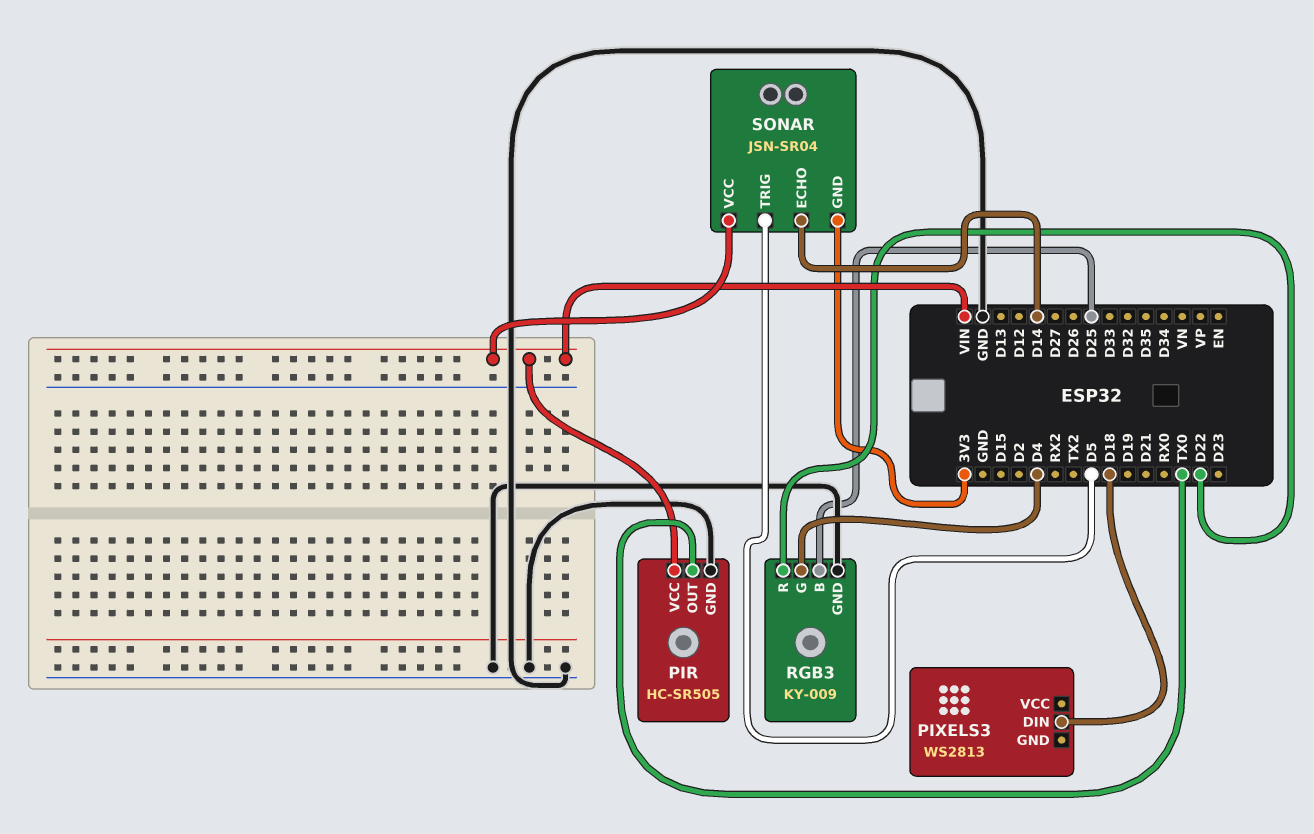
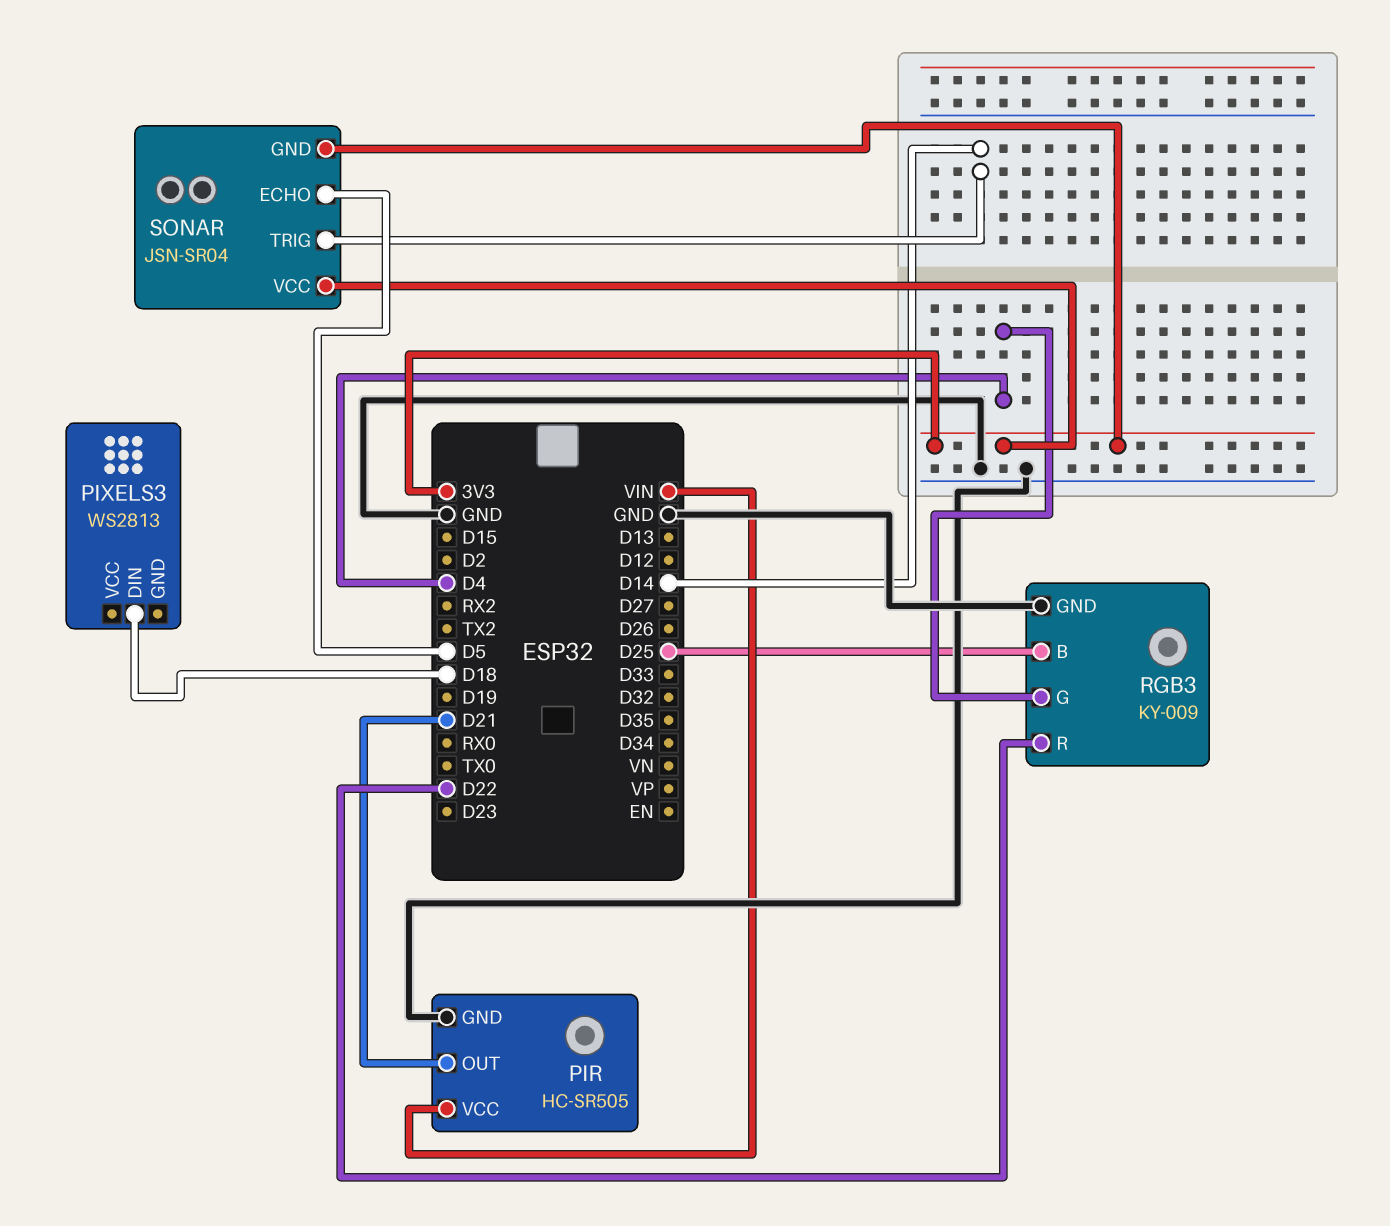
PIR pin OUT: TX0 -> D21
SONAR pin ECHO: D14 -> D5
SONAR pin TRIG: D5 -> D14
SONAR pin VCC: VIN -> 3V3

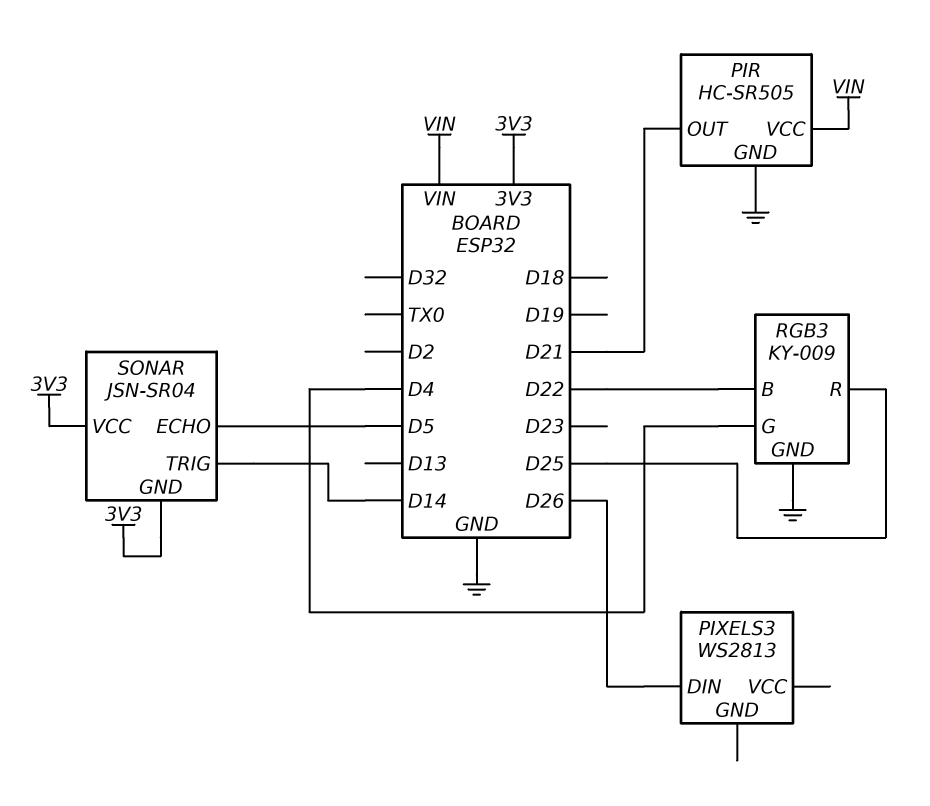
PIXELS3 pin DIN: D18 -> D26
RGB3 pin B: D25 -> D22
RGB3 pin R: D22 -> D25

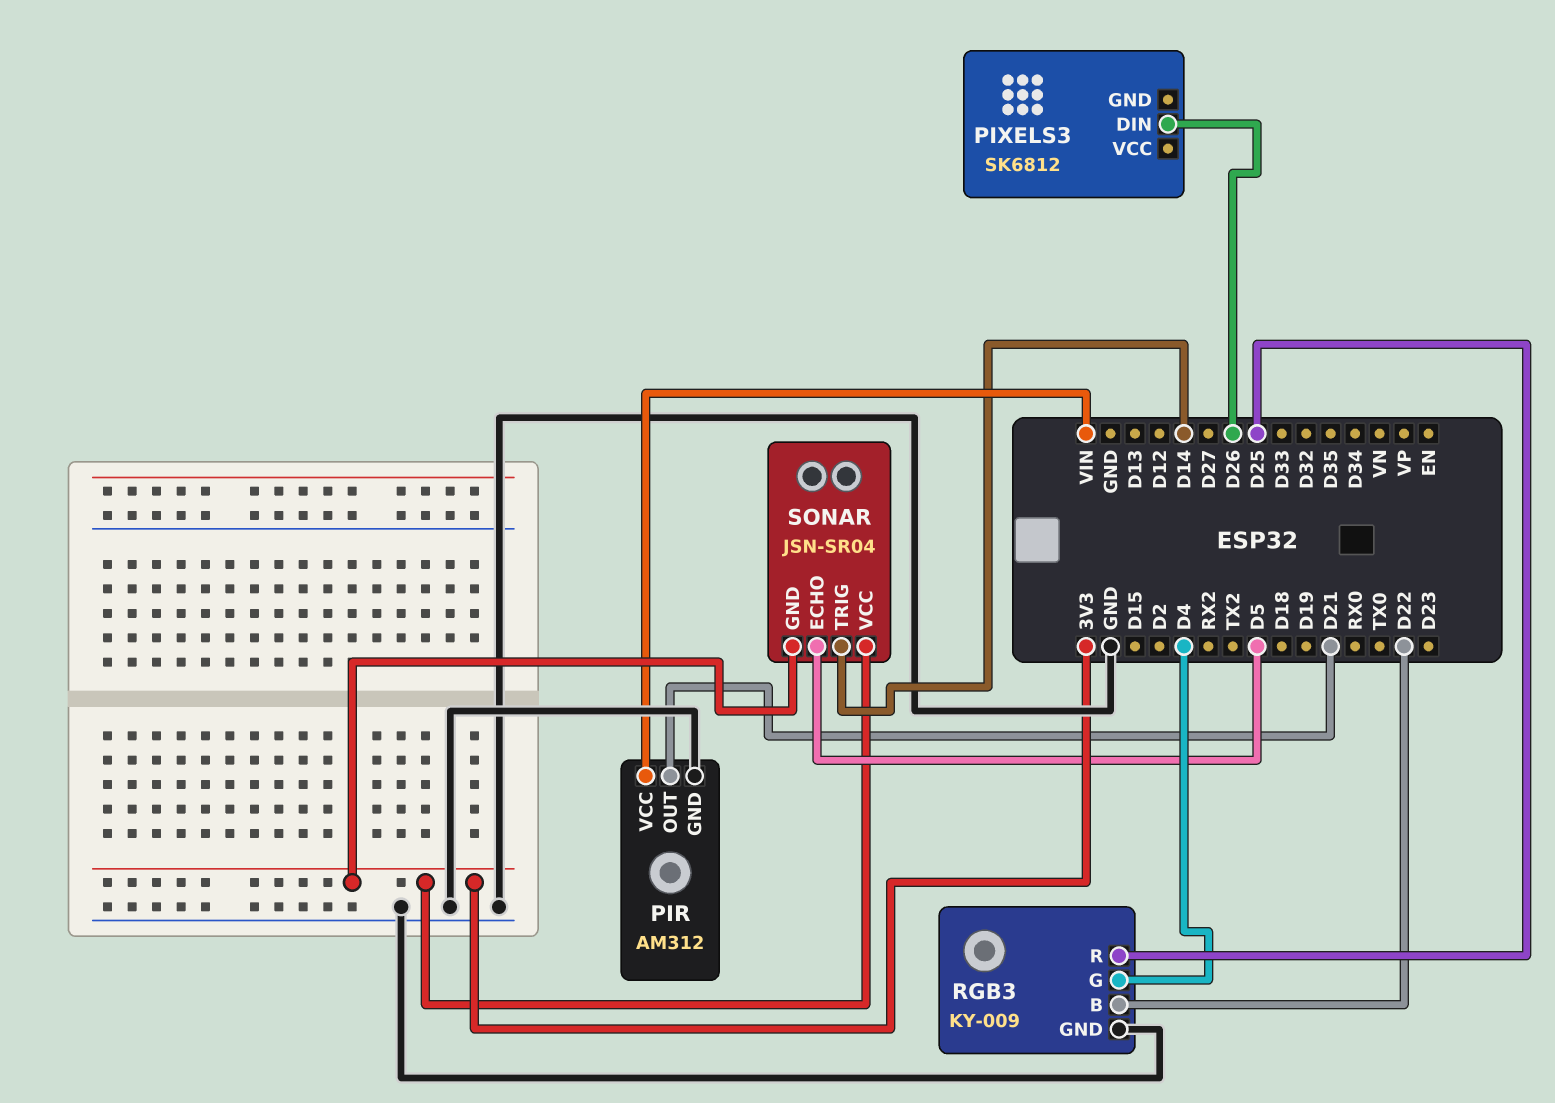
PIR: HC-SR505 -> AM312
PIXELS3: WS2813 -> SK6812

